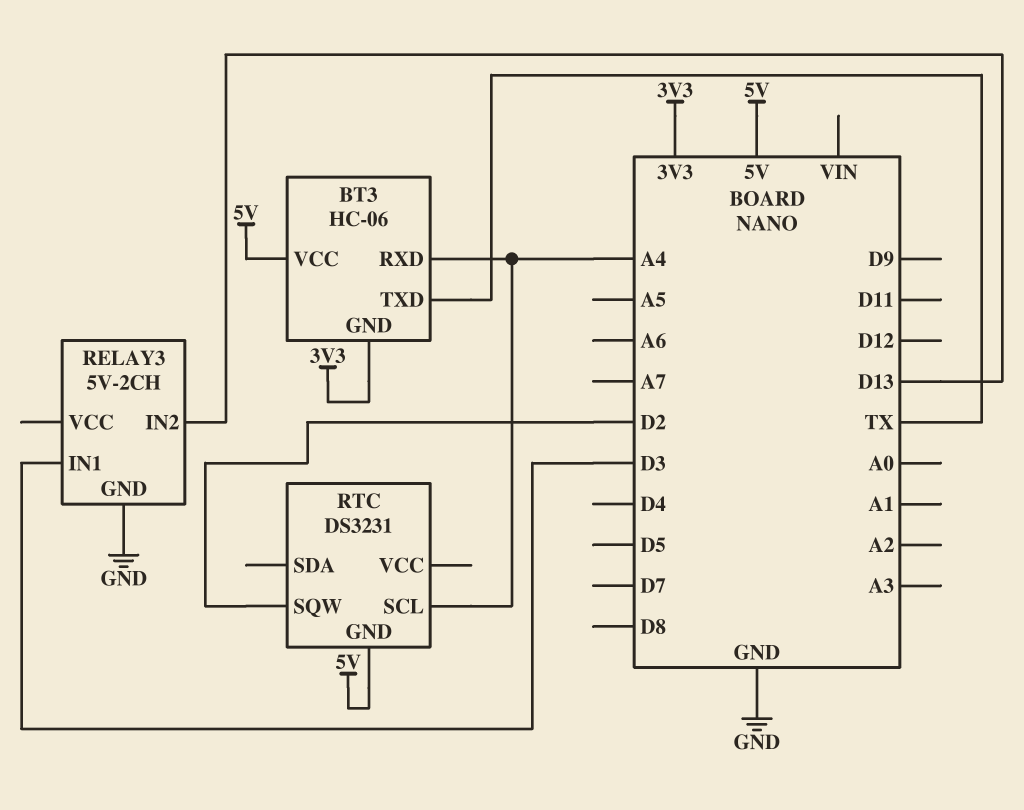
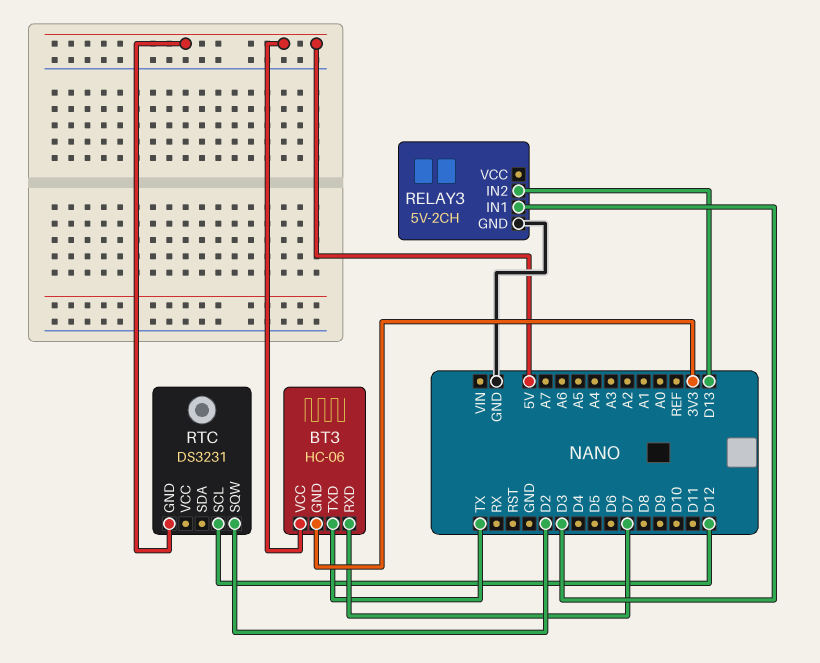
BT3 pin RXD: A4 -> D7
RTC pin SCL: A4 -> D12

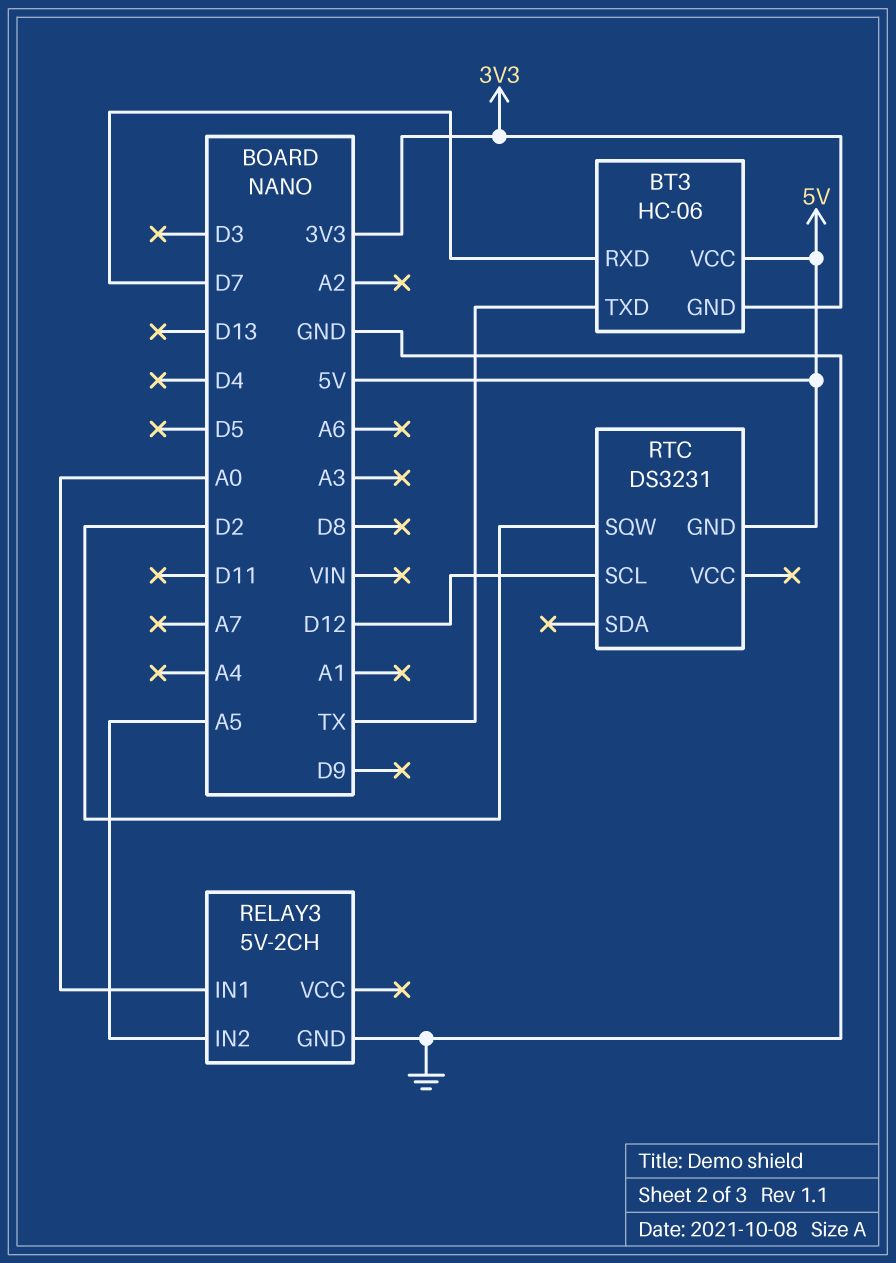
RELAY3 pin IN1: D3 -> A0
RELAY3 pin IN2: D13 -> A5

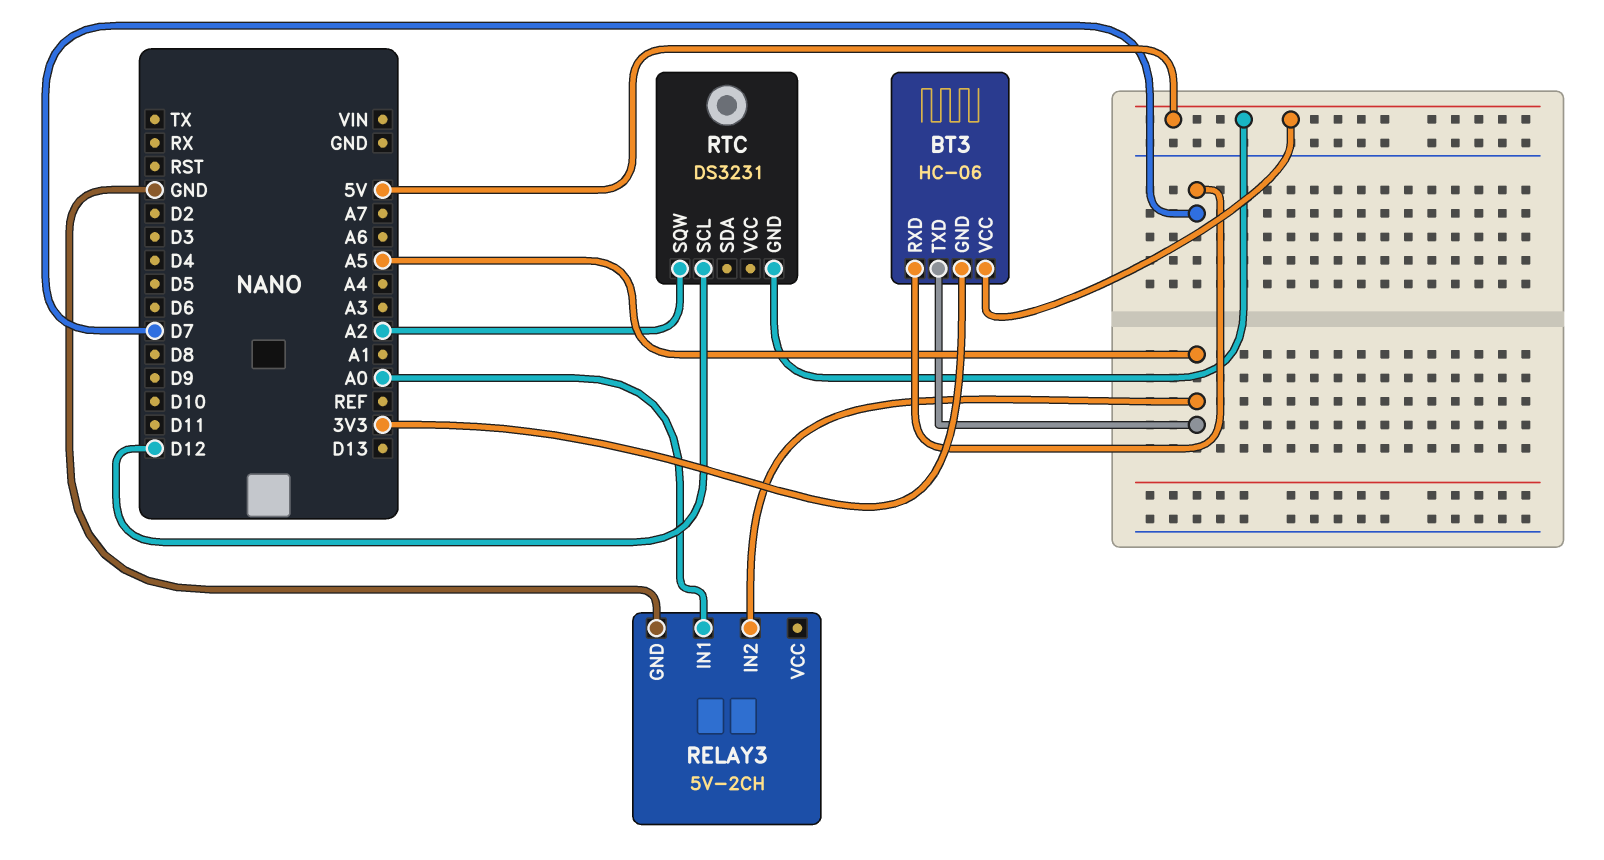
BT3 pin TXD: TX -> A5
RTC pin SQW: D2 -> A2

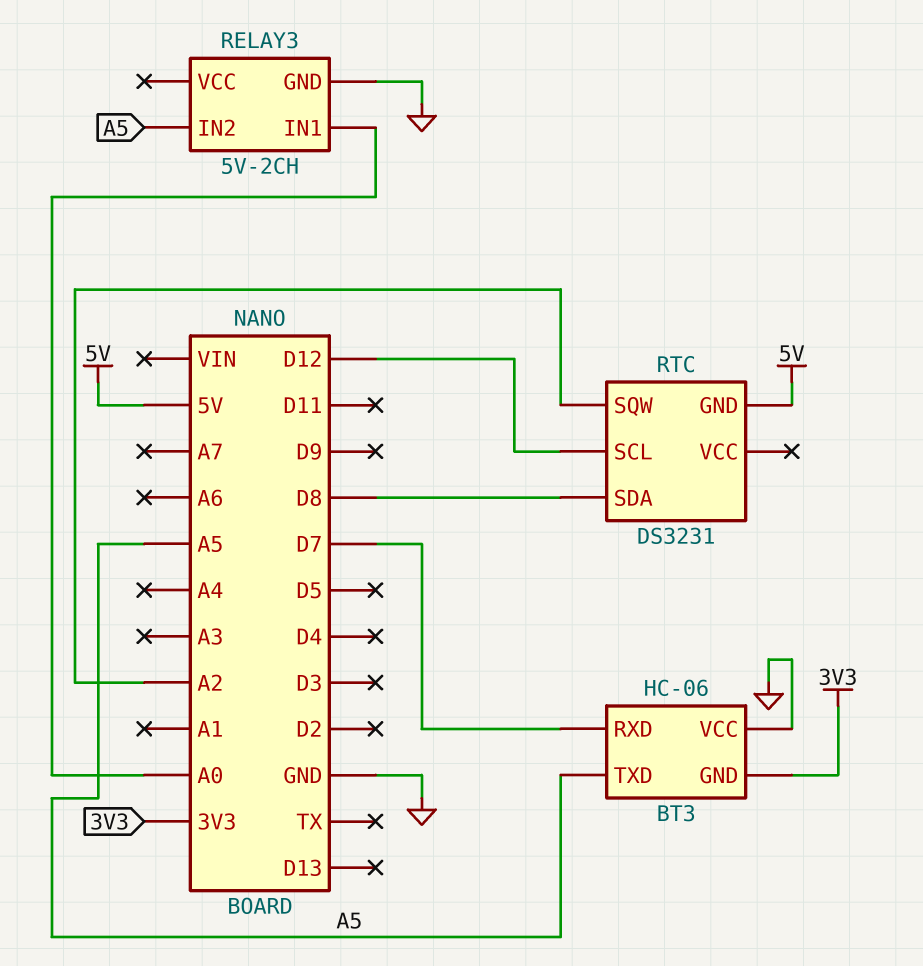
BT3 pin VCC: 5V -> GND
RTC pin SDA: none -> D8

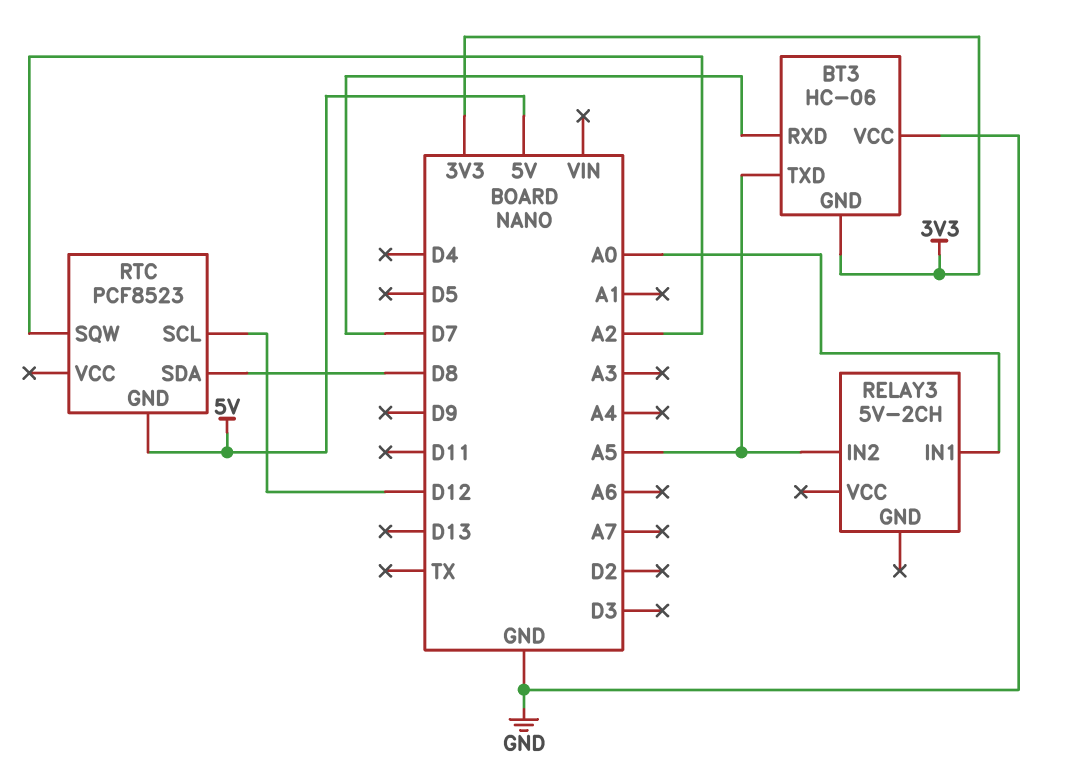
RELAY3 pin GND: GND -> none
RTC: DS3231 -> PCF8523

